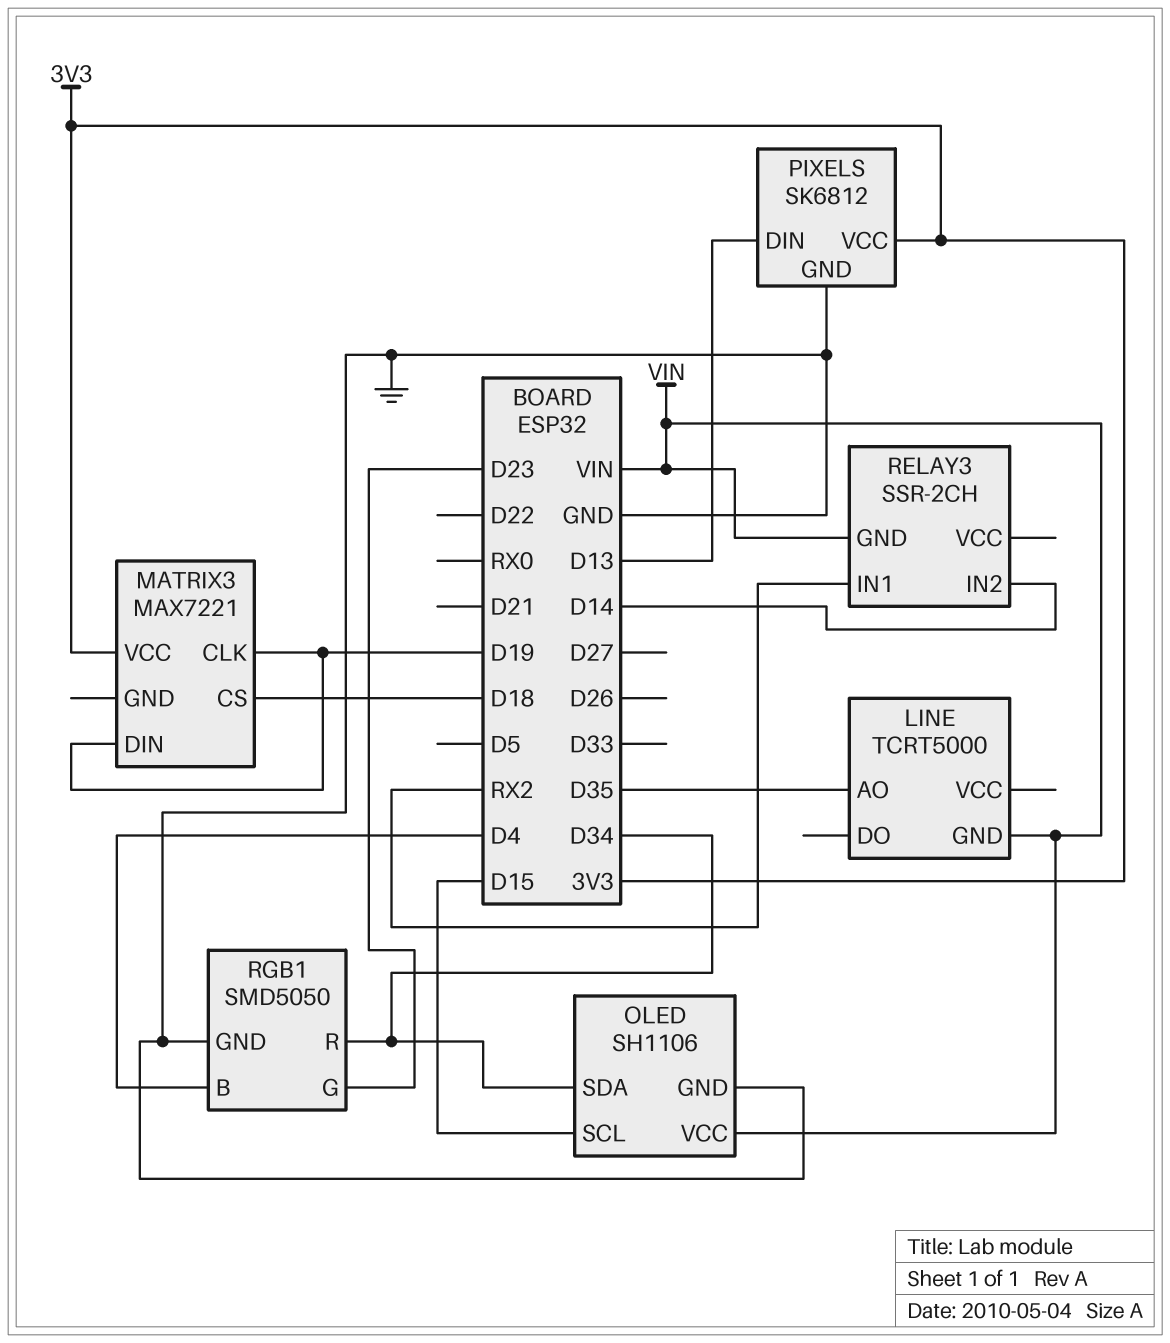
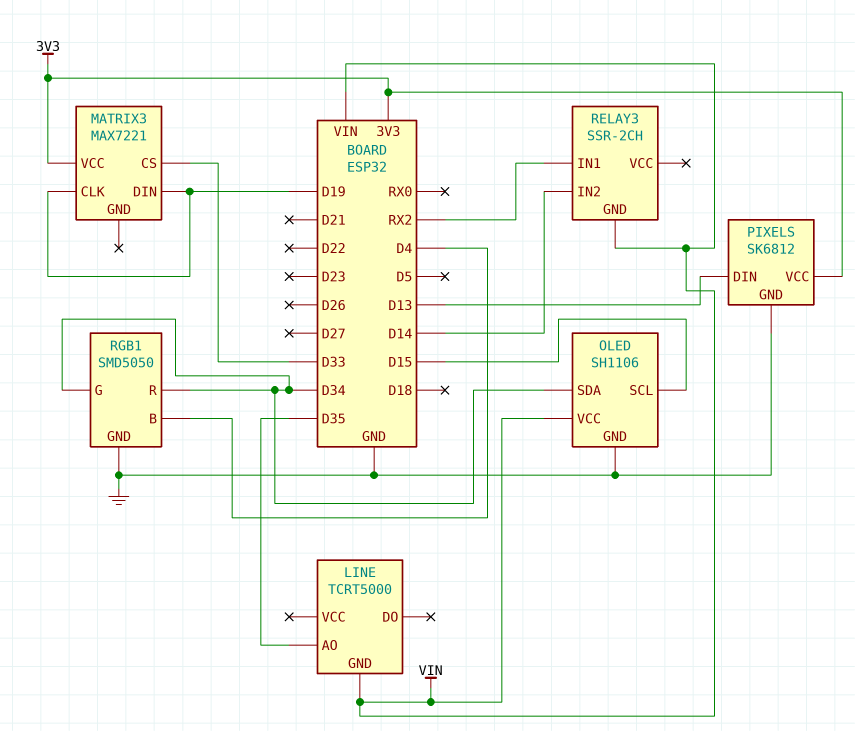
MATRIX3 pin CS: D18 -> D33
RGB1 pin G: D23 -> D34

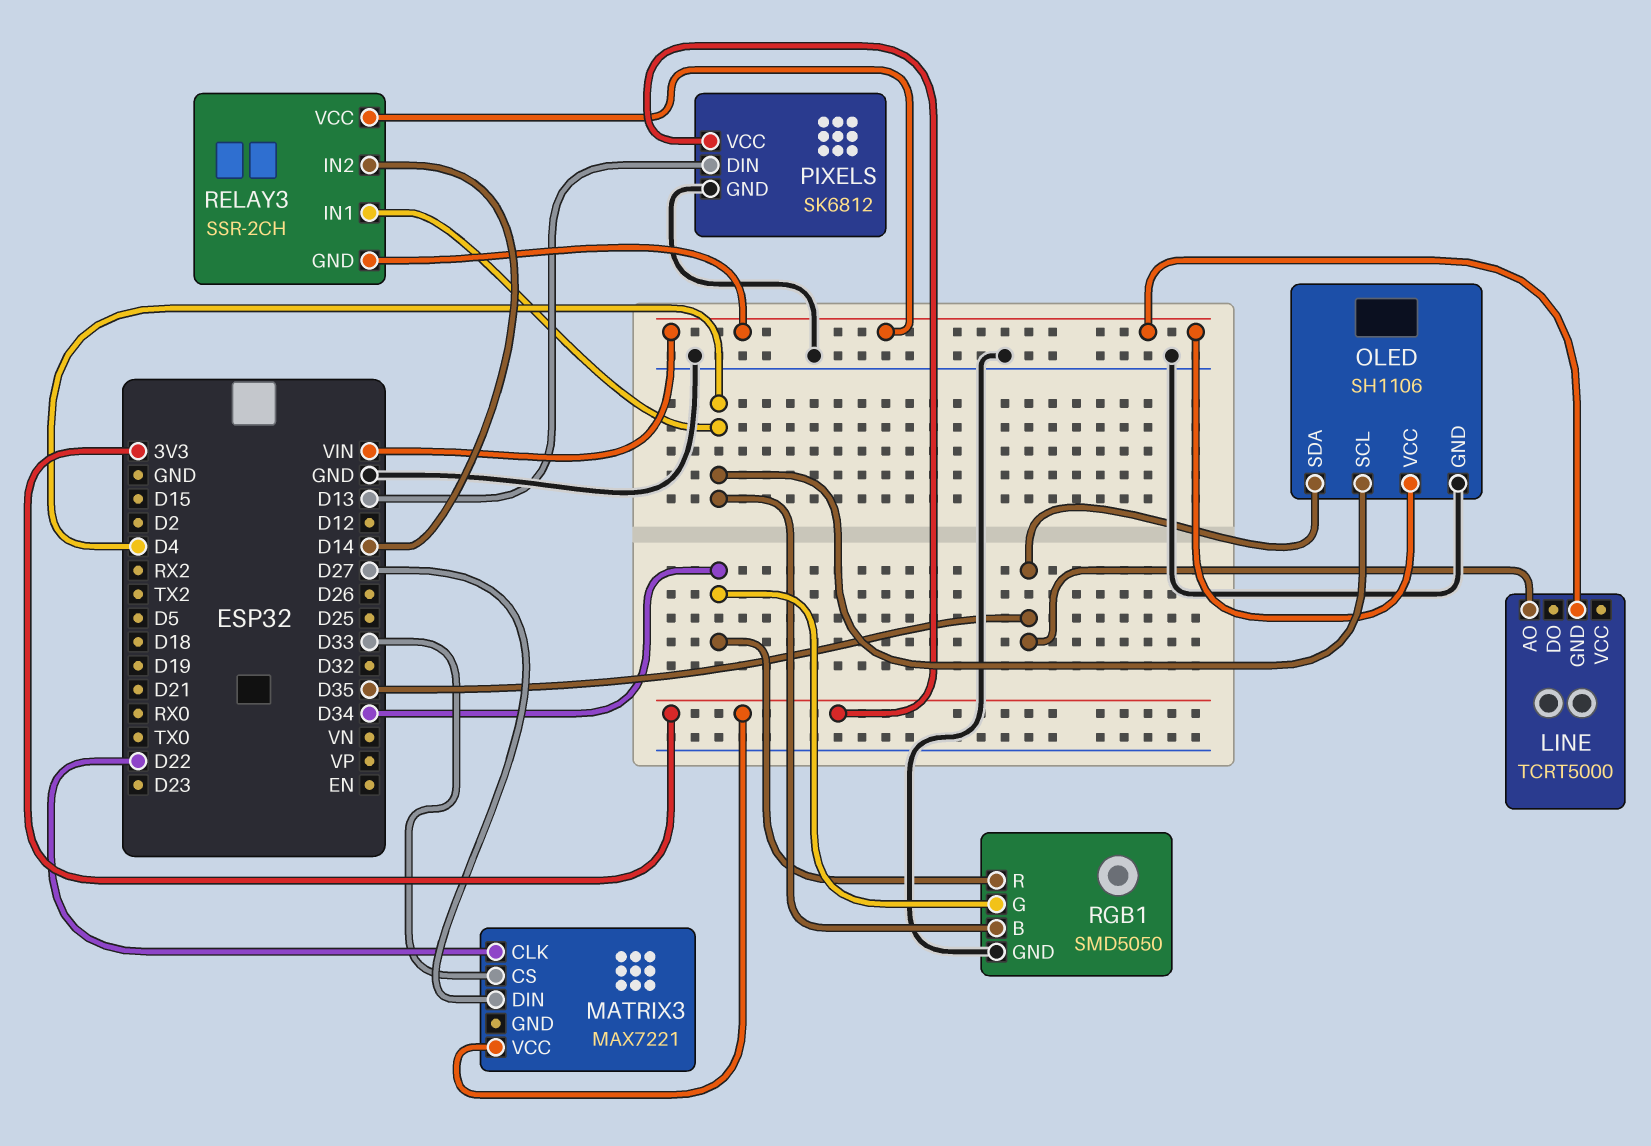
MATRIX3 pin CLK: D19 -> D22
MATRIX3 pin DIN: D19 -> D27
OLED pin SCL: D15 -> D4
OLED pin SDA: D34 -> D35
RELAY3 pin IN1: RX2 -> D4
RELAY3 pin VCC: none -> VIN

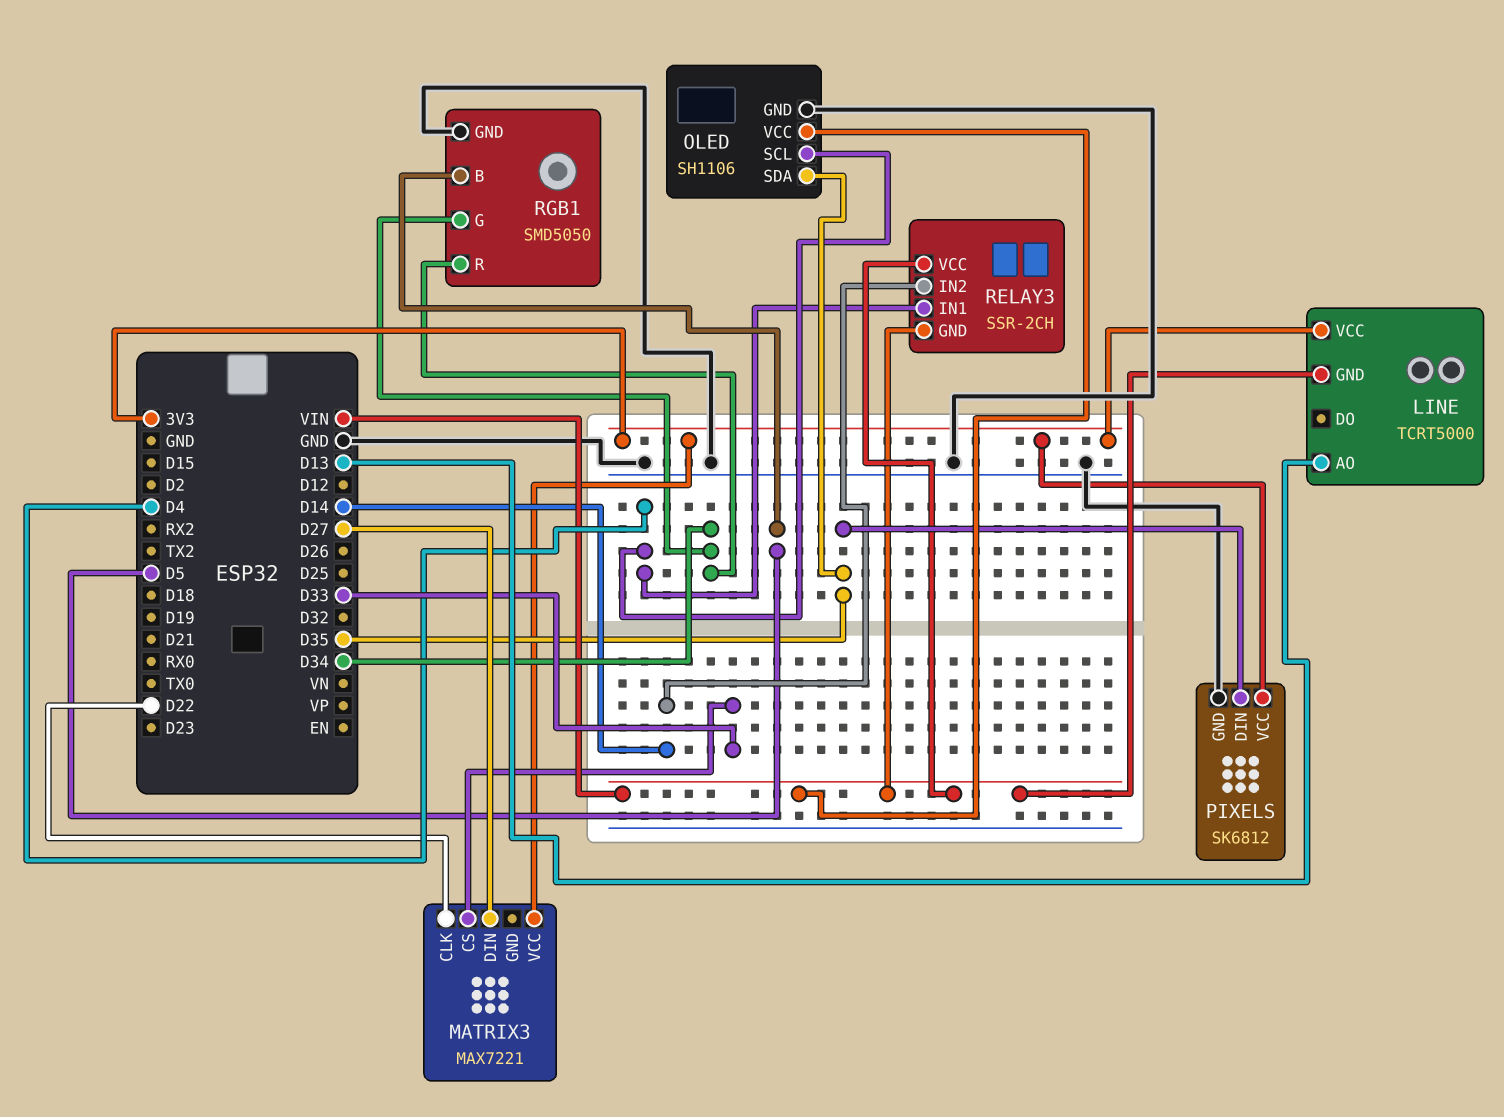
LINE pin AO: D35 -> D13
LINE pin VCC: none -> 3V3
PIXELS pin DIN: D13 -> D35
RGB1 pin B: D4 -> D5

